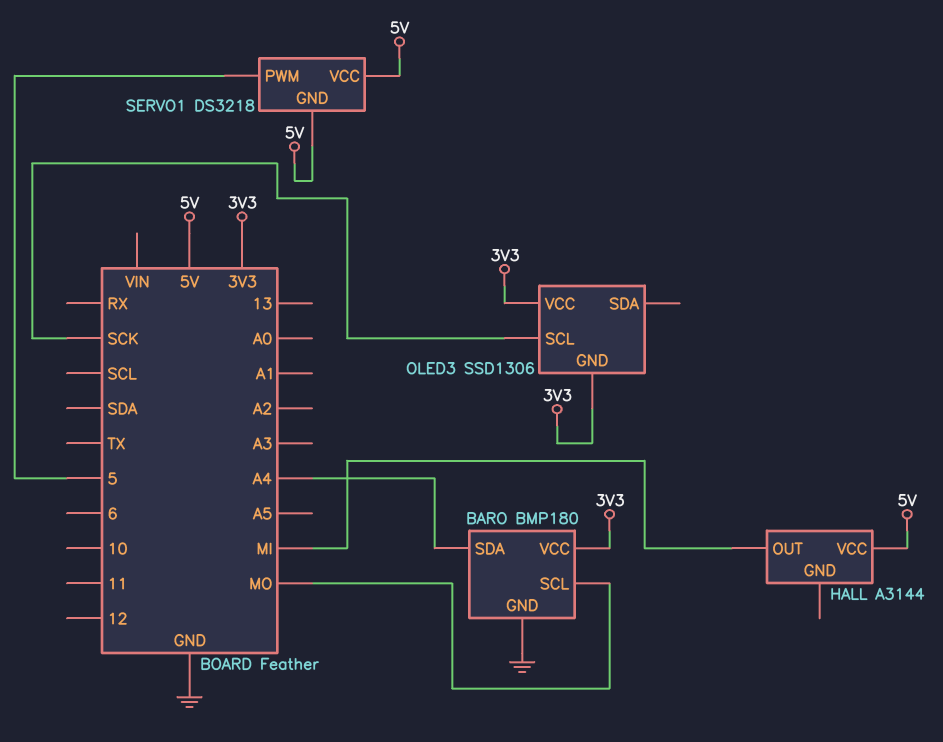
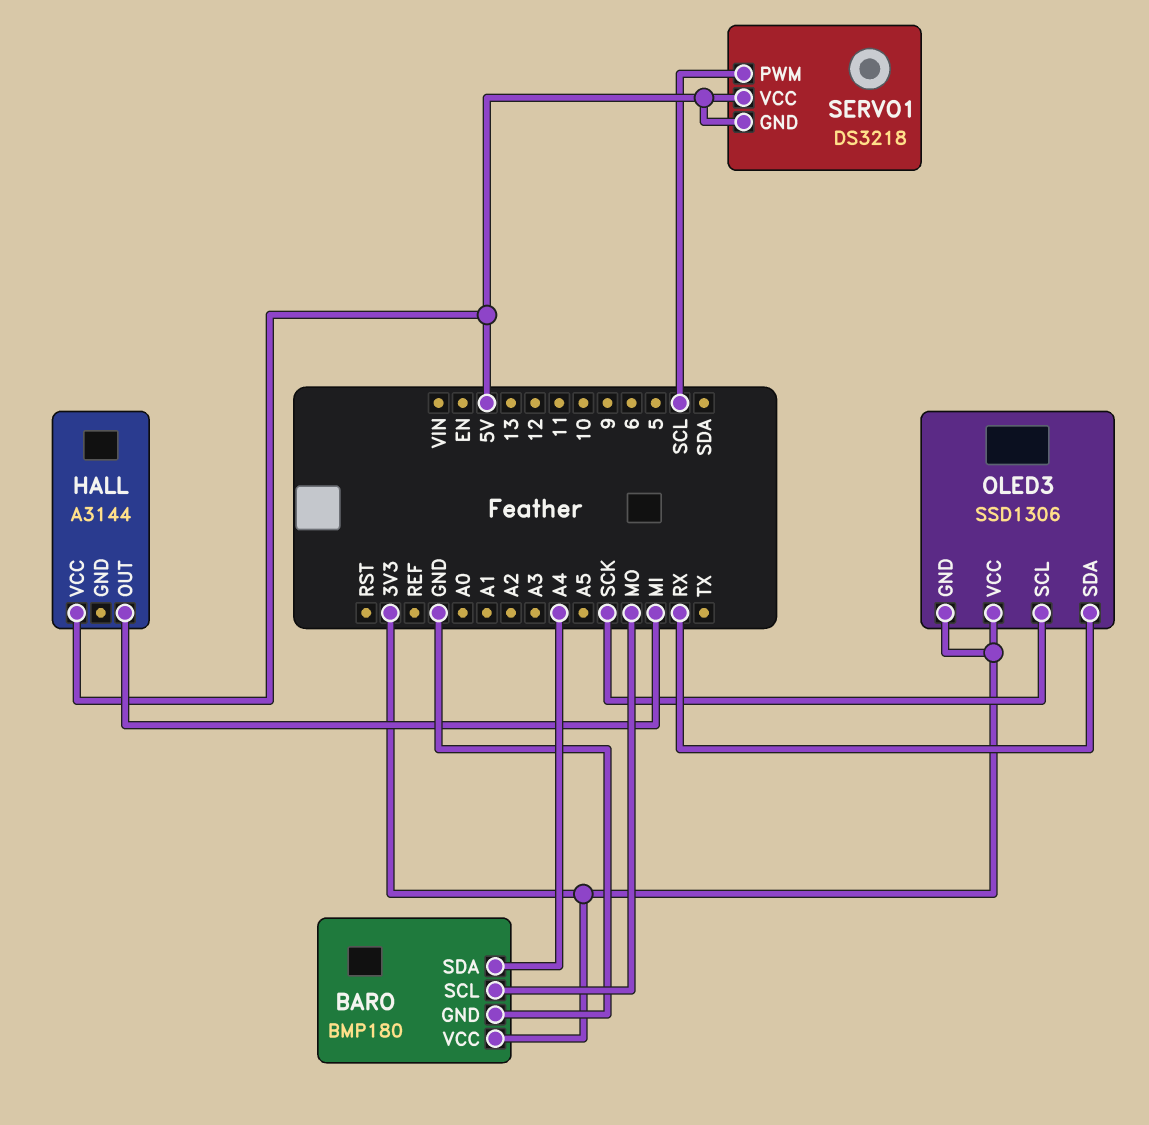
OLED3 pin SDA: none -> RX
SERVO1 pin PWM: 5 -> SCL

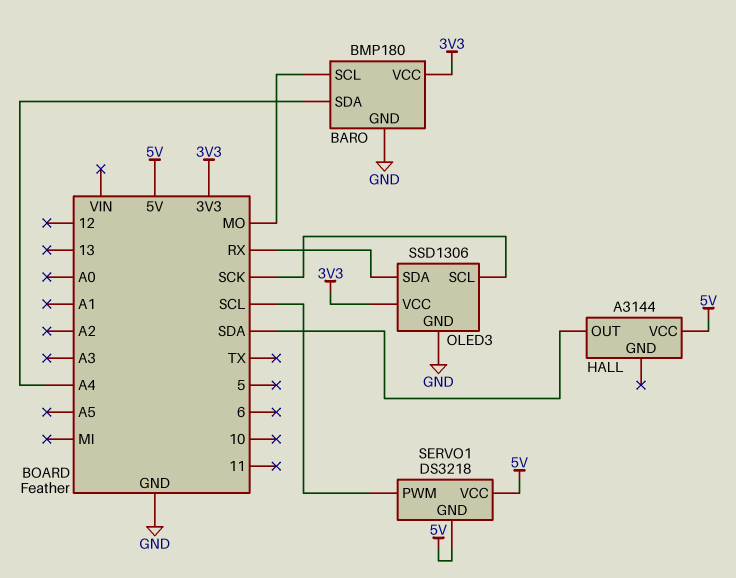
HALL pin OUT: MI -> SDA
OLED3 pin GND: 3V3 -> GND

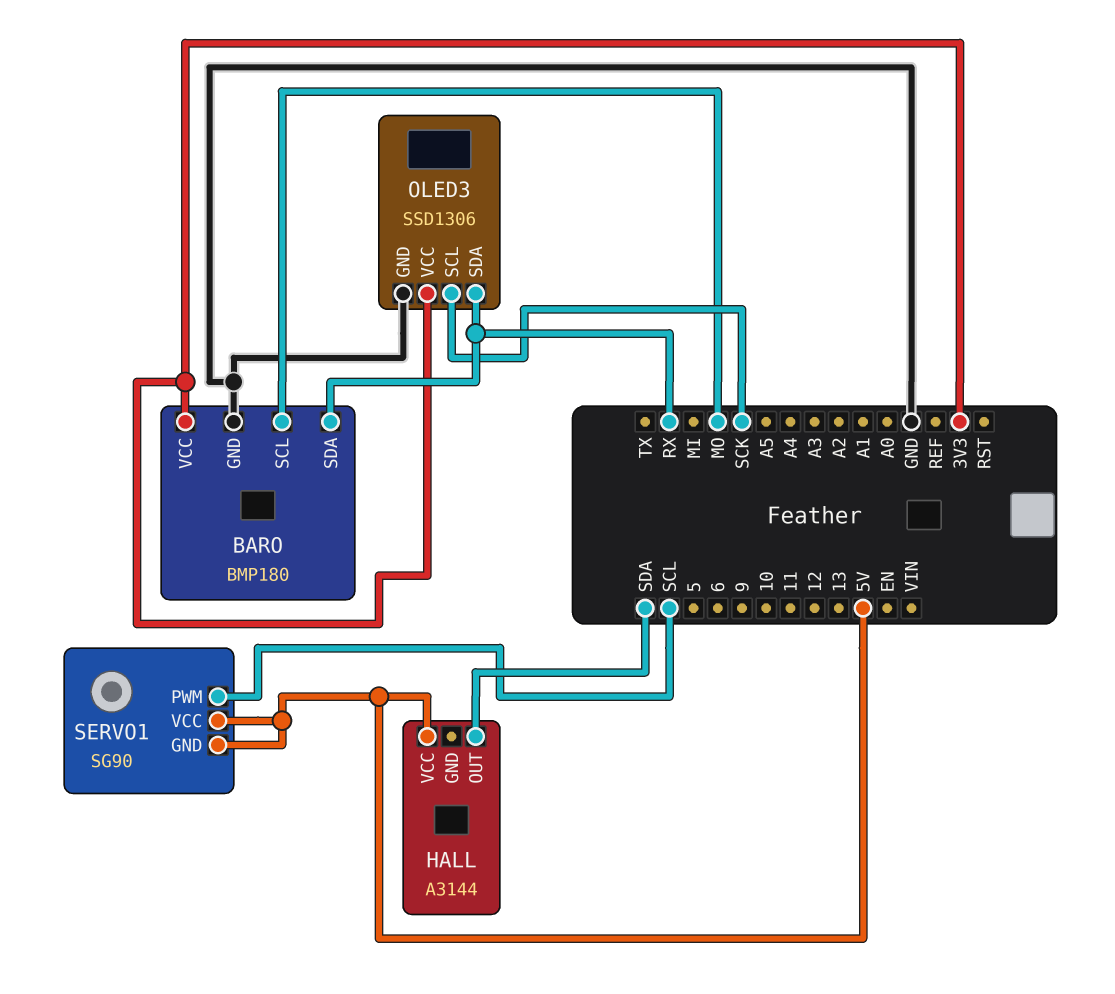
BARO pin SDA: A4 -> RX
SERVO1: DS3218 -> SG90

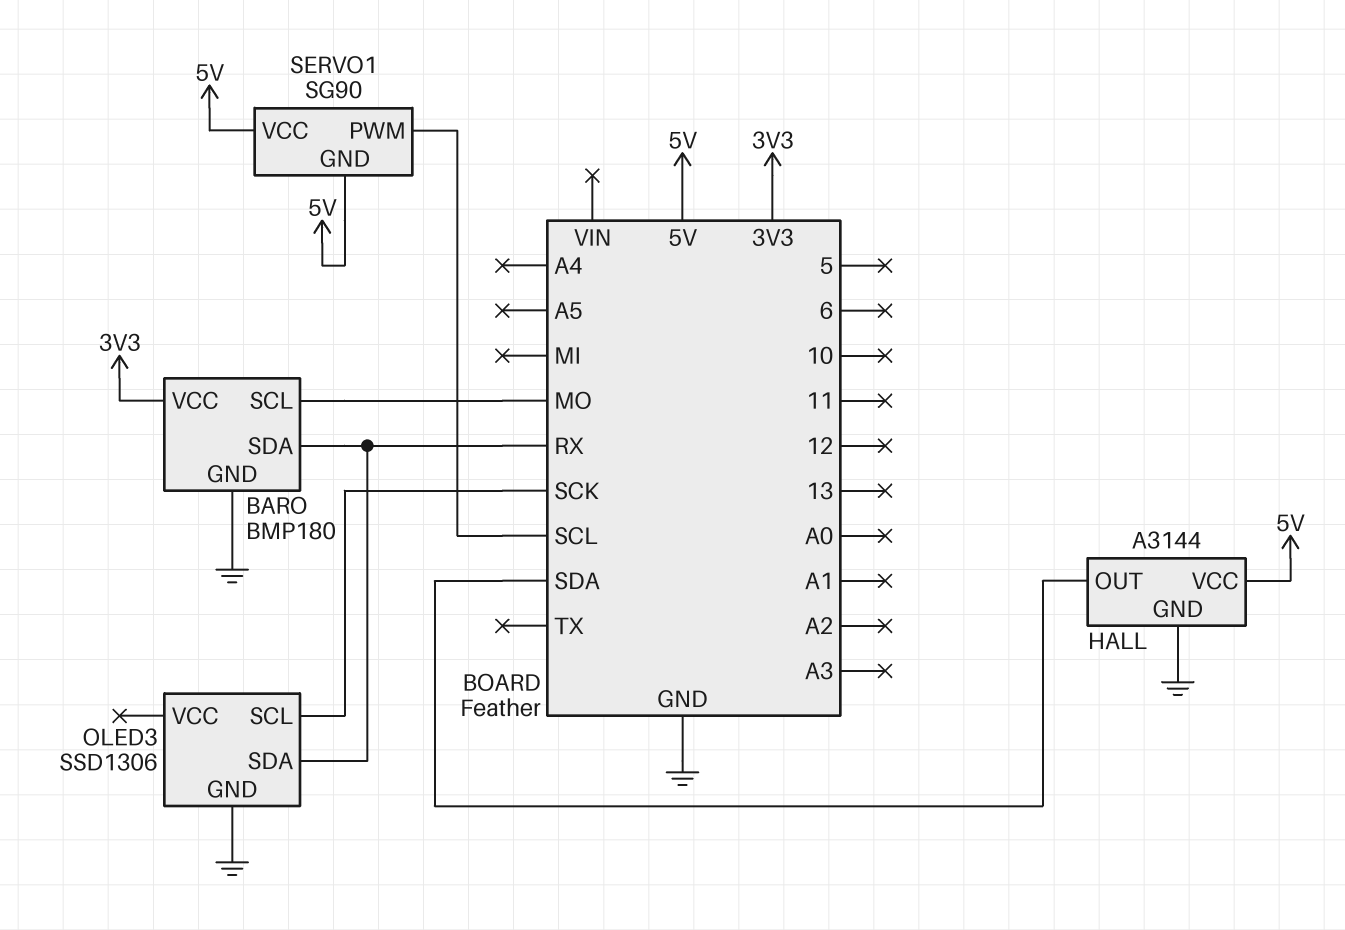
HALL pin GND: none -> GND
OLED3 pin VCC: 3V3 -> none

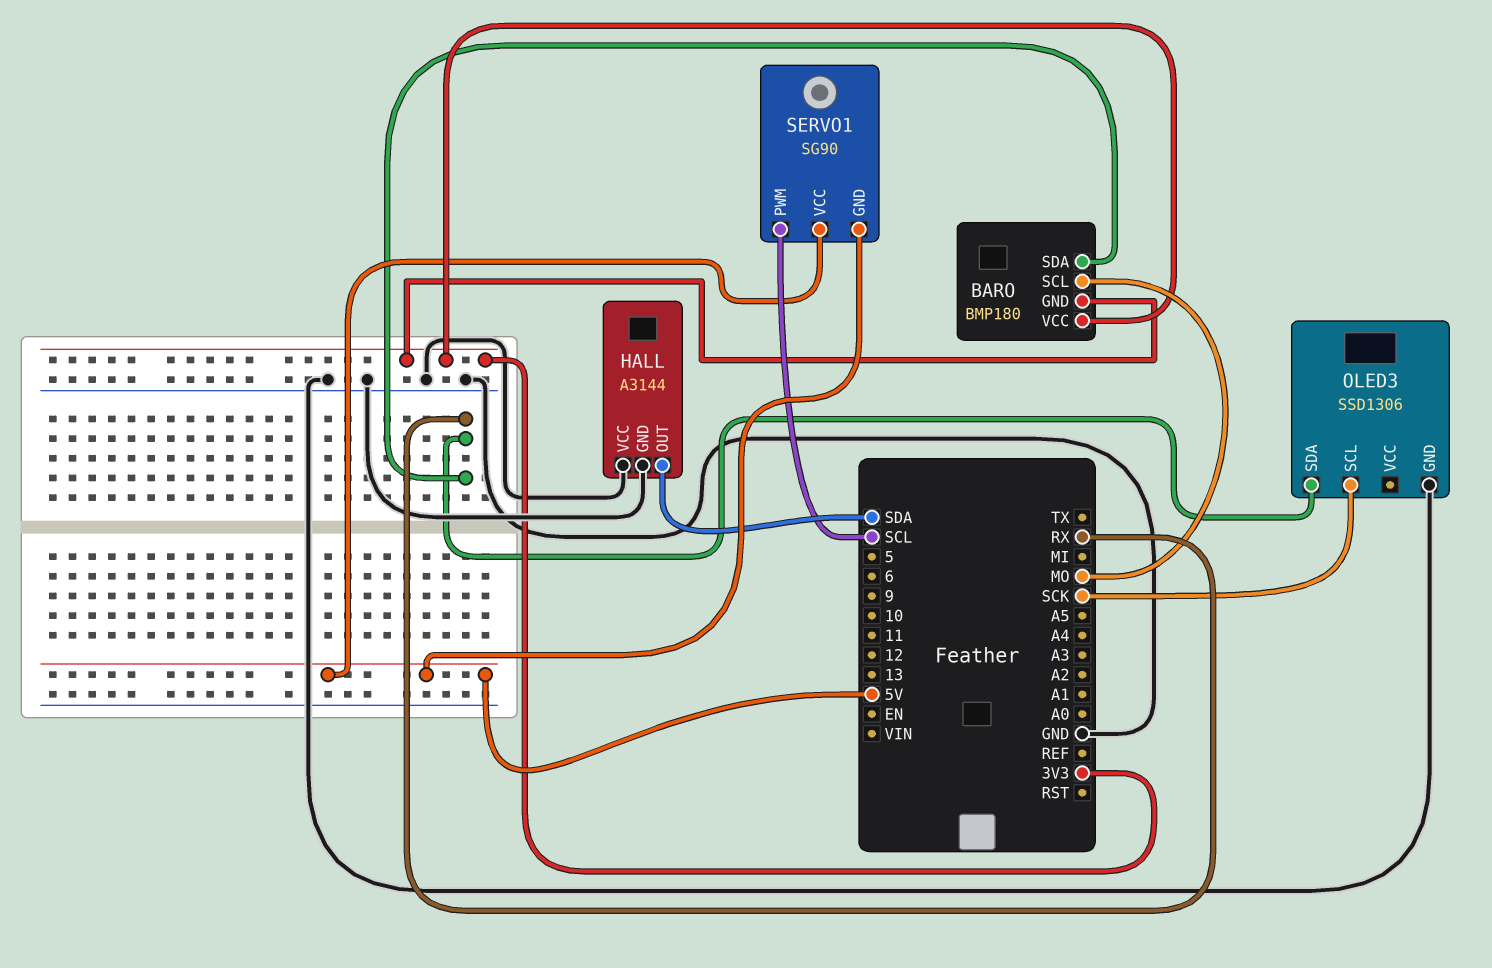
BARO pin GND: GND -> 3V3
HALL pin VCC: 5V -> GND

